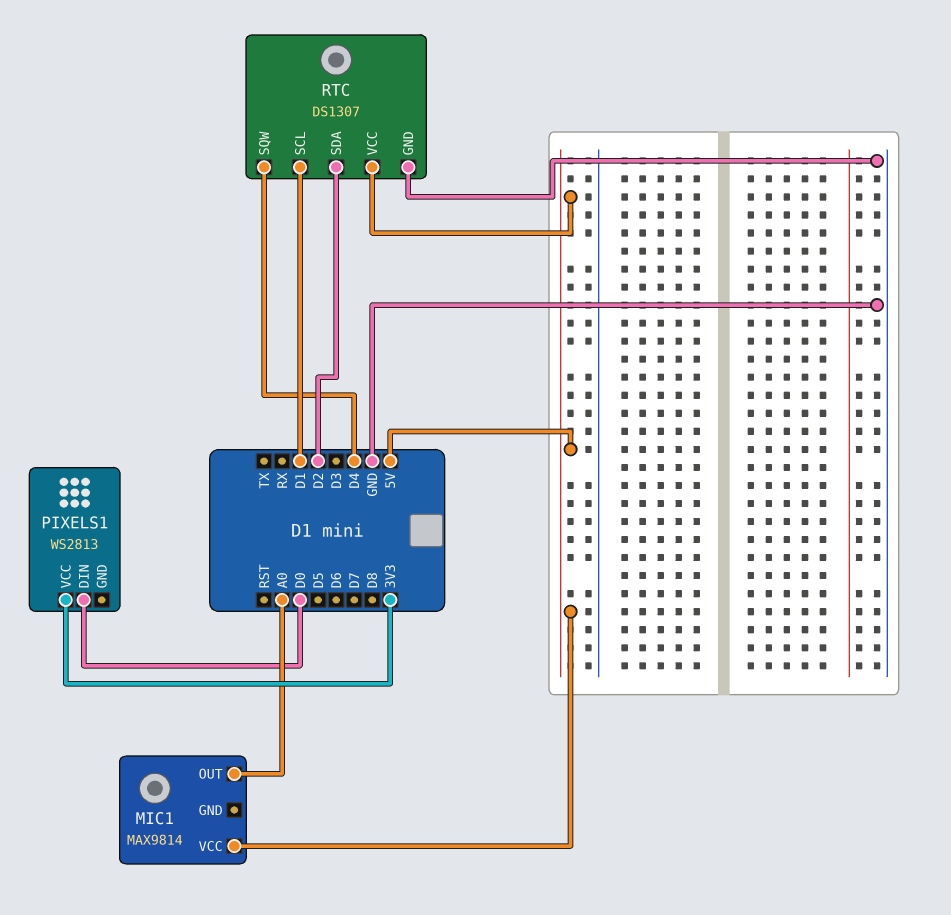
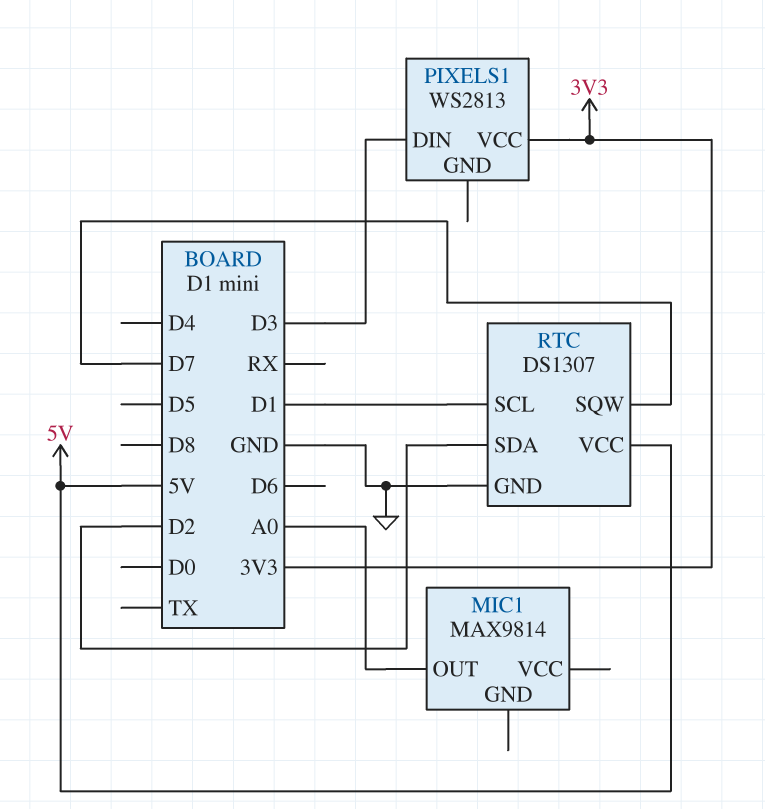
MIC1 pin VCC: 5V -> none
PIXELS1 pin DIN: D0 -> D3
RTC pin SQW: D4 -> D7

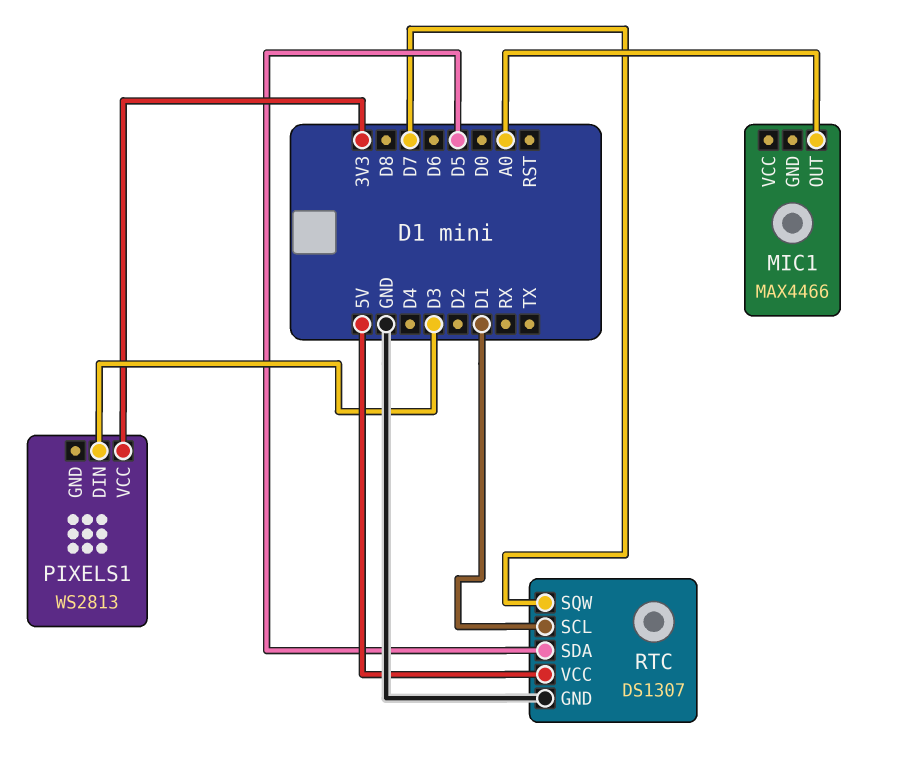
MIC1: MAX9814 -> MAX4466
RTC pin SDA: D2 -> D5

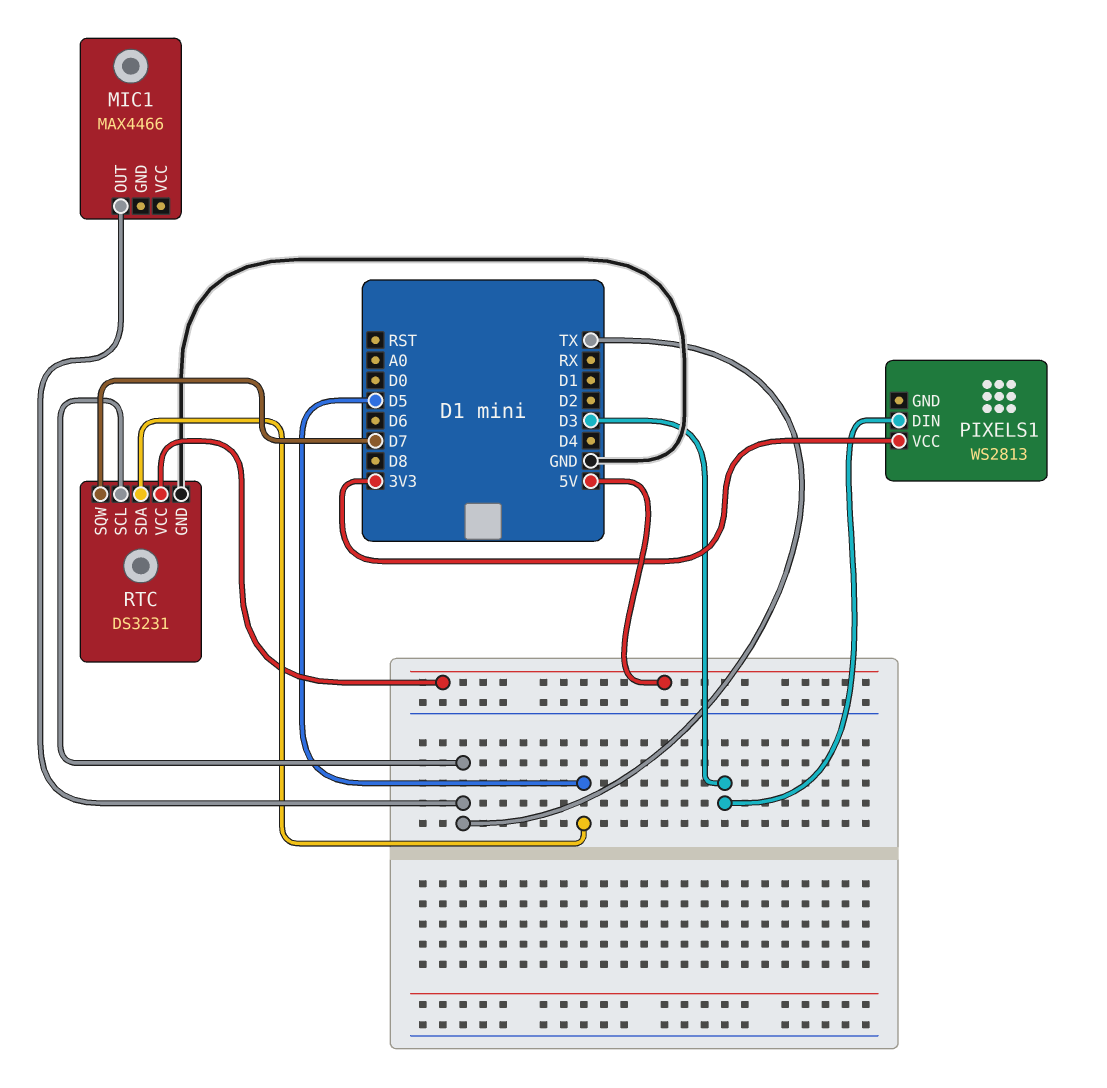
MIC1 pin OUT: A0 -> TX
RTC: DS1307 -> DS3231
RTC pin SCL: D1 -> TX

